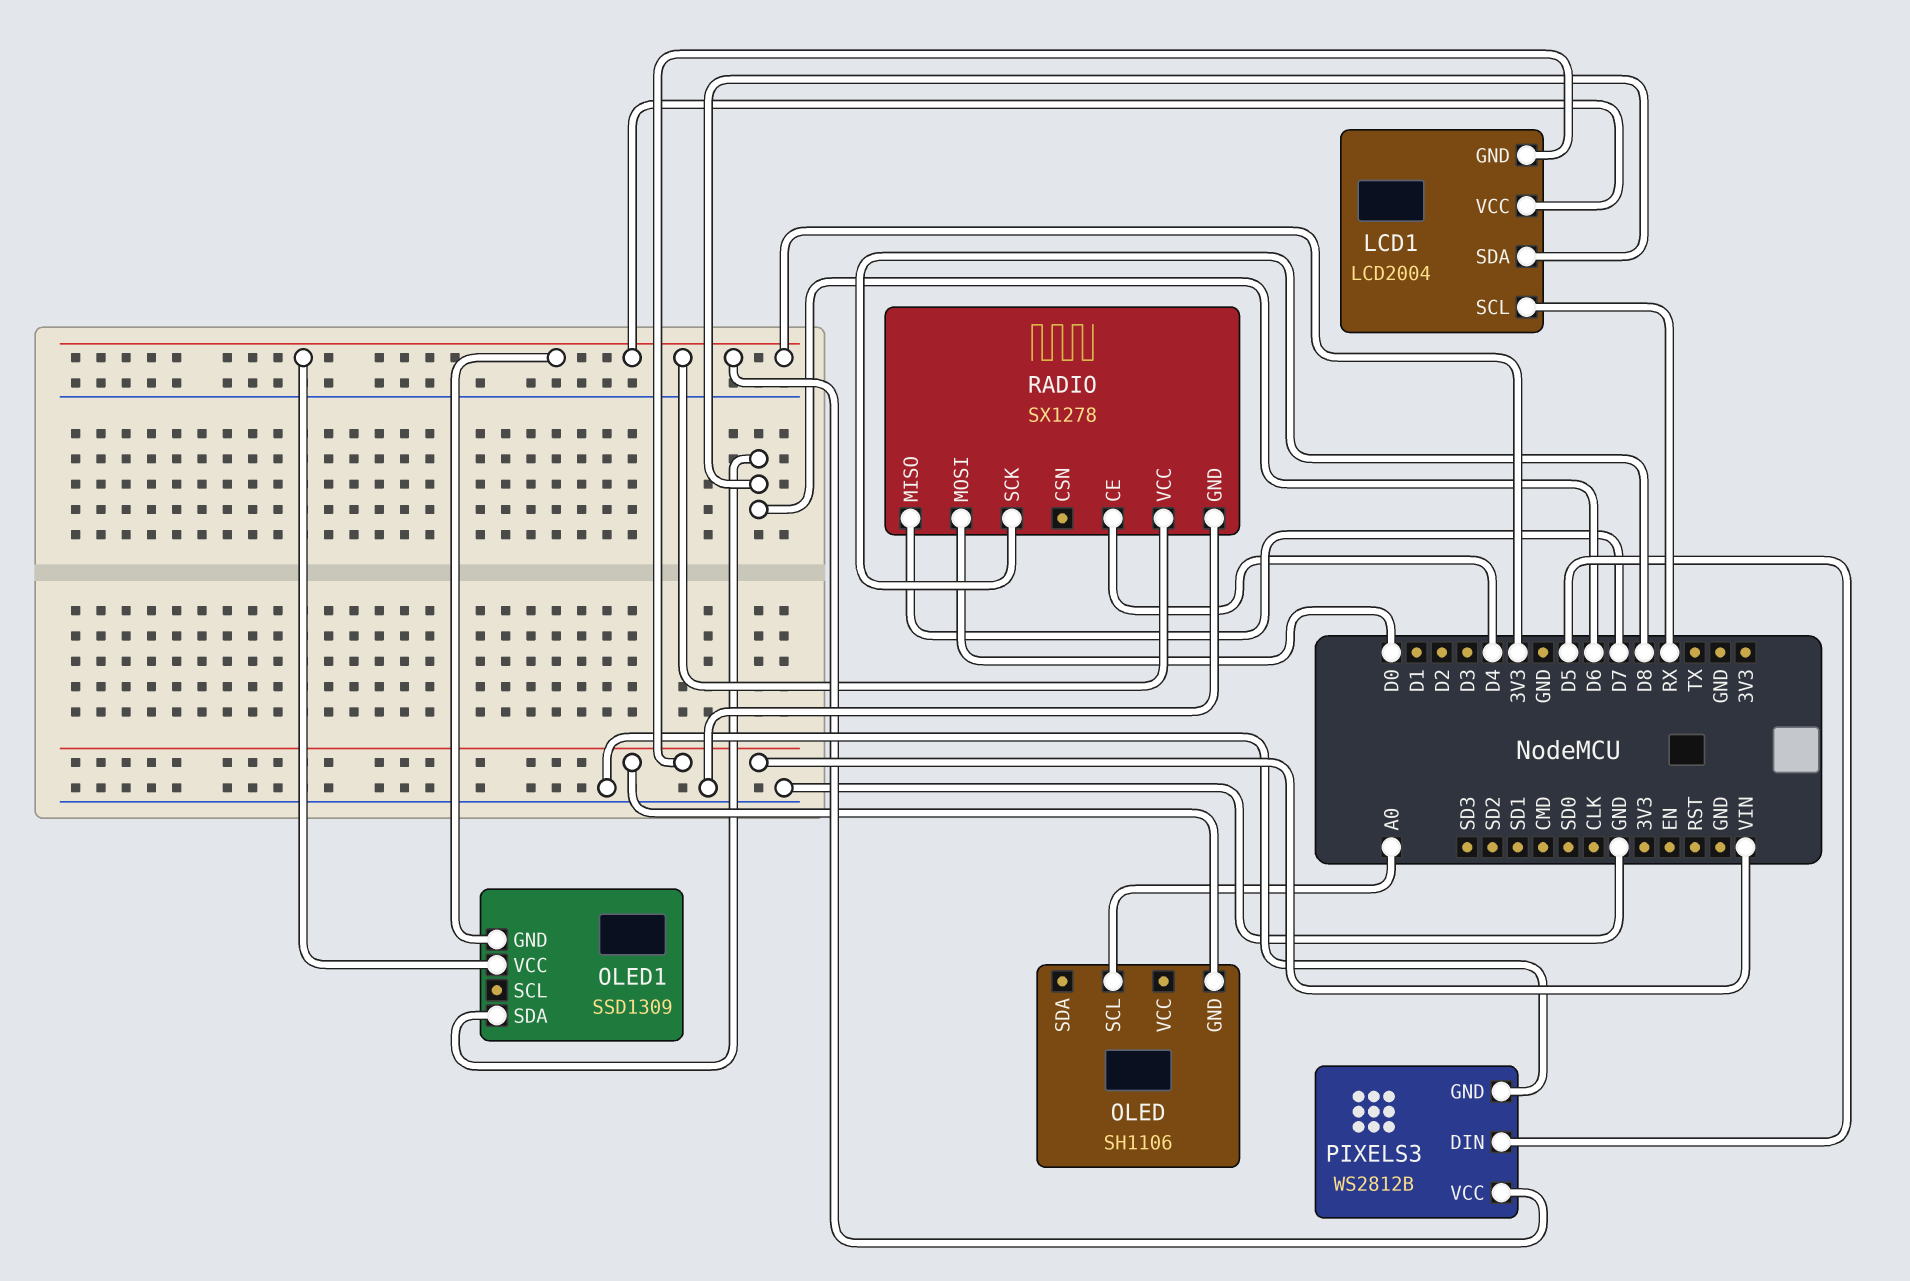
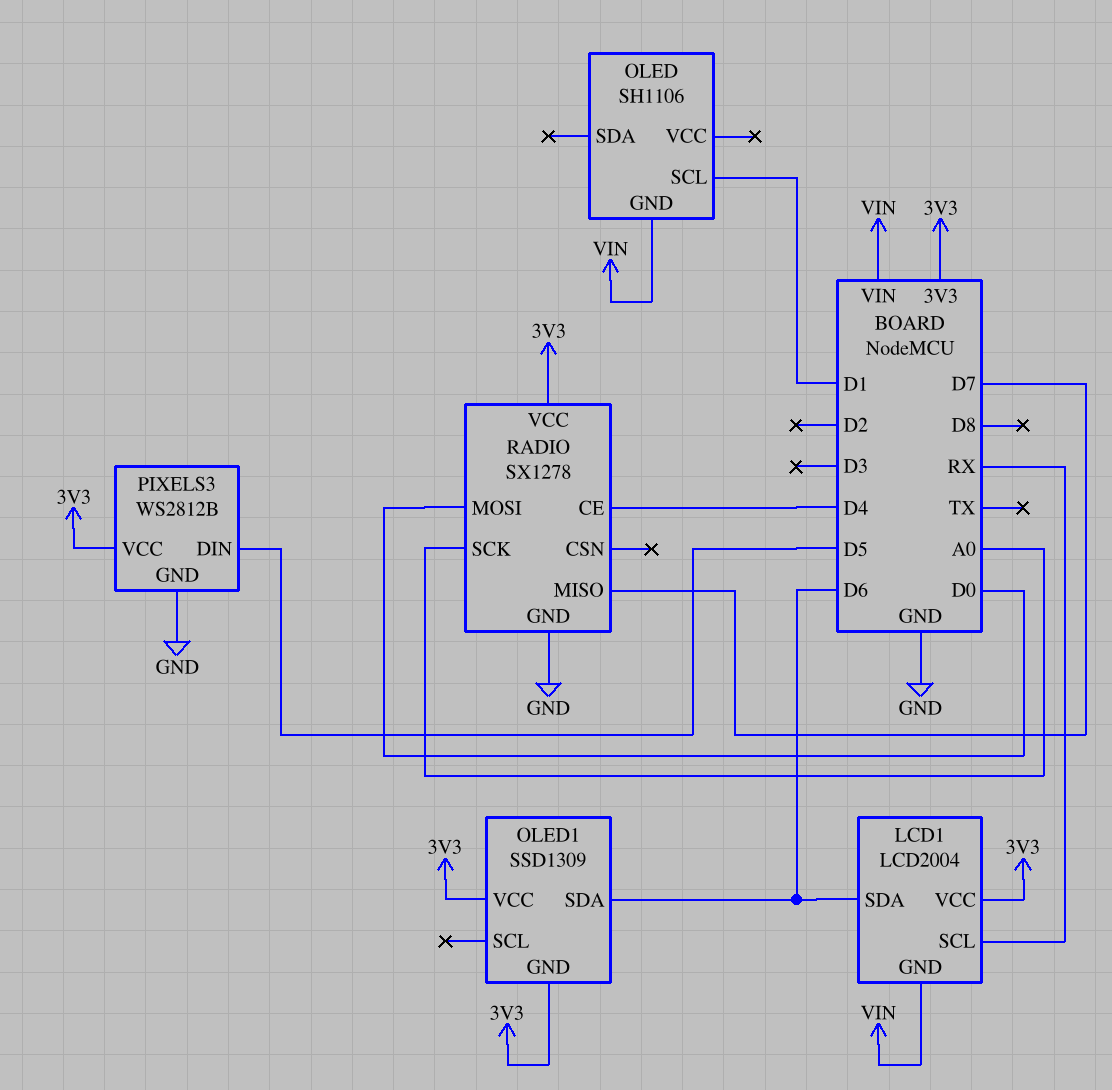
OLED pin SCL: A0 -> D1
RADIO pin SCK: D8 -> A0

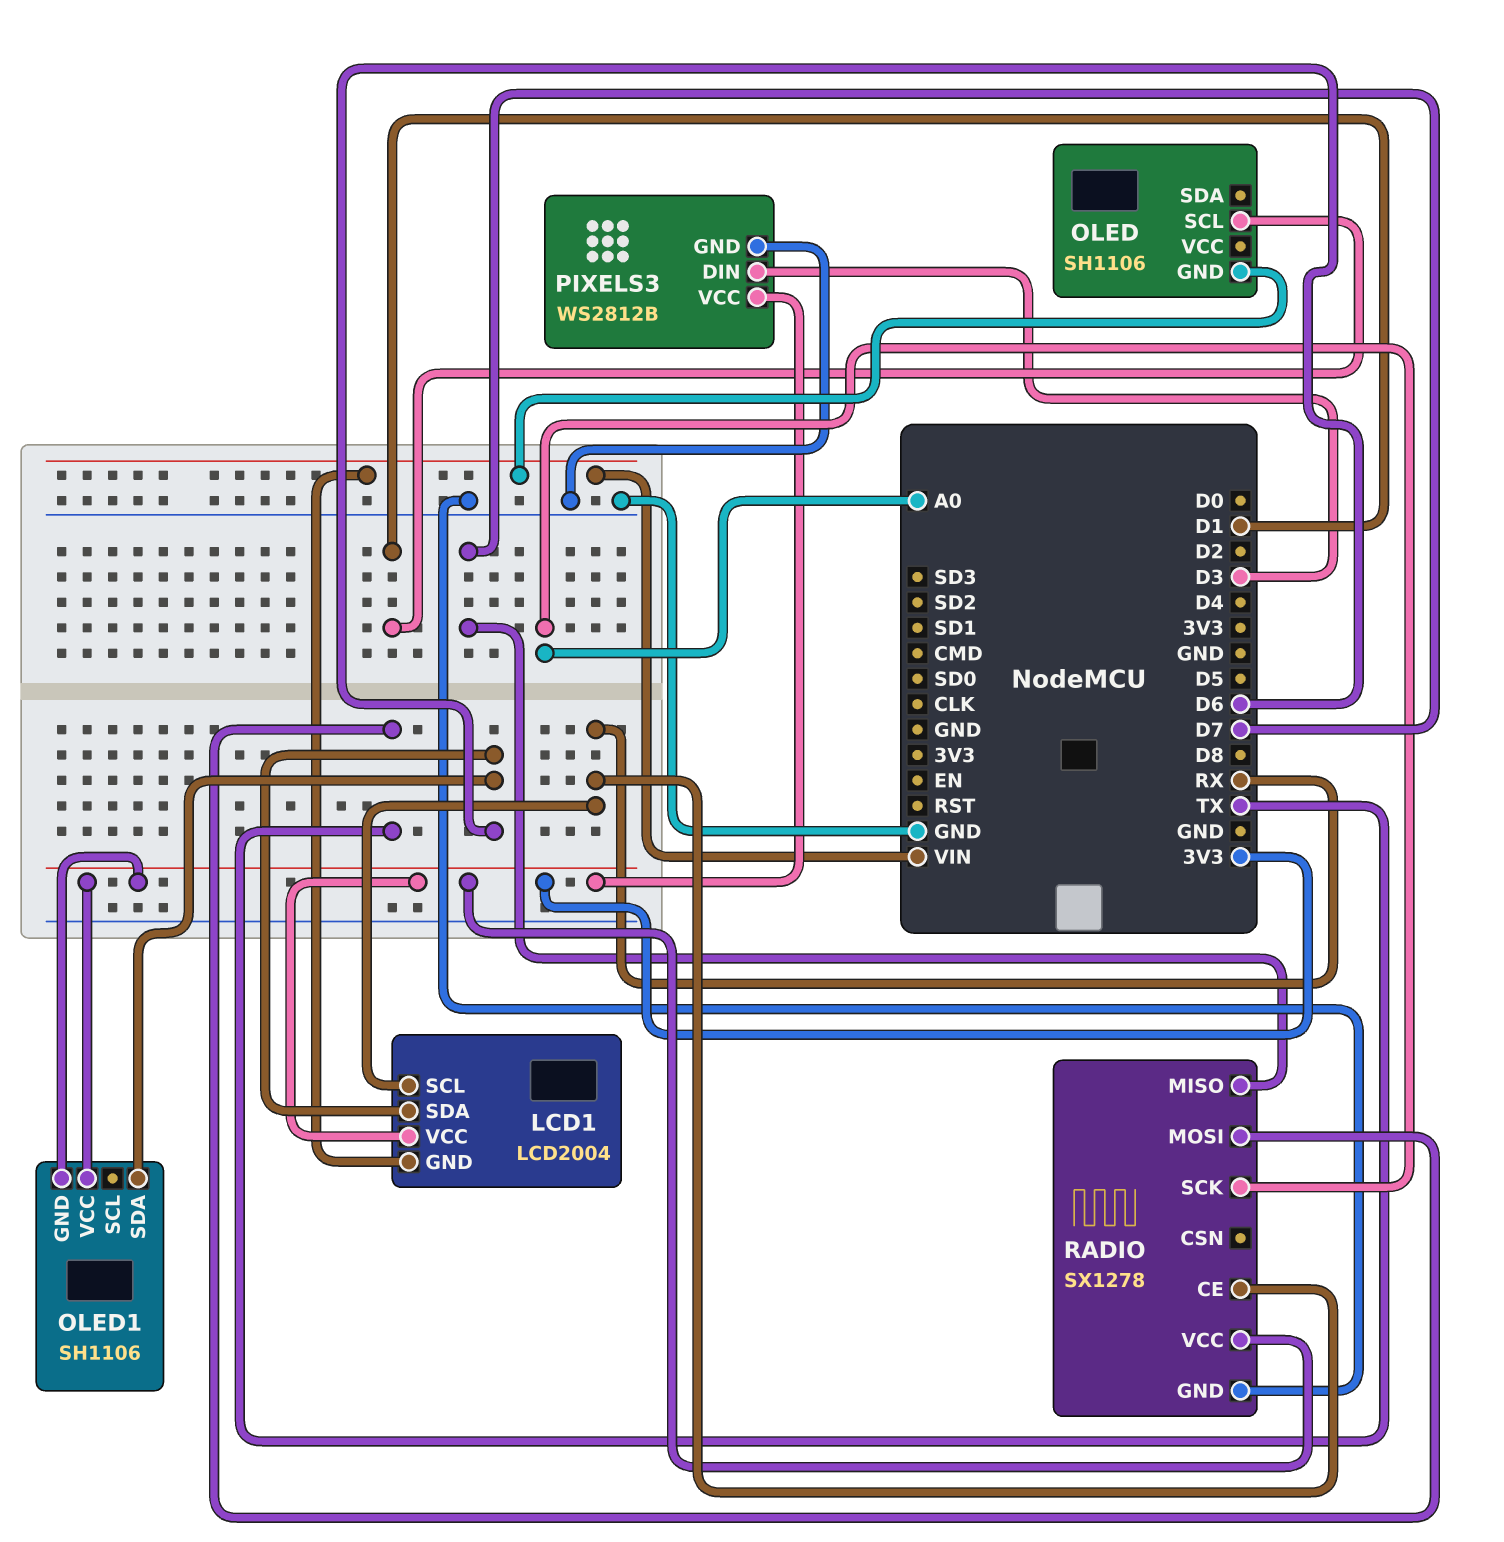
OLED1: SSD1309 -> SH1106
PIXELS3 pin DIN: D5 -> D3
RADIO pin CE: D4 -> RX
RADIO pin MOSI: D0 -> TX

